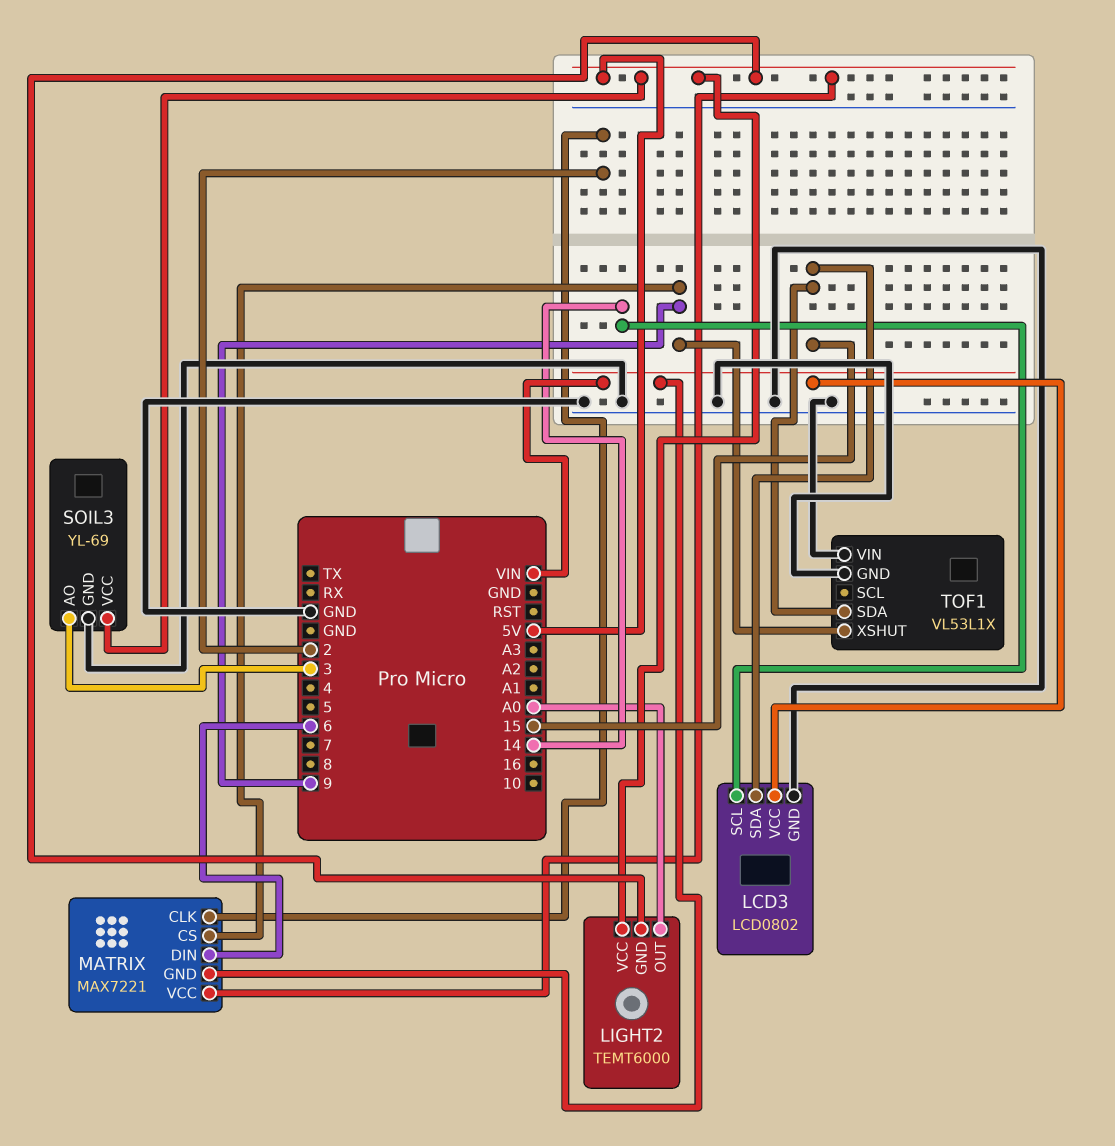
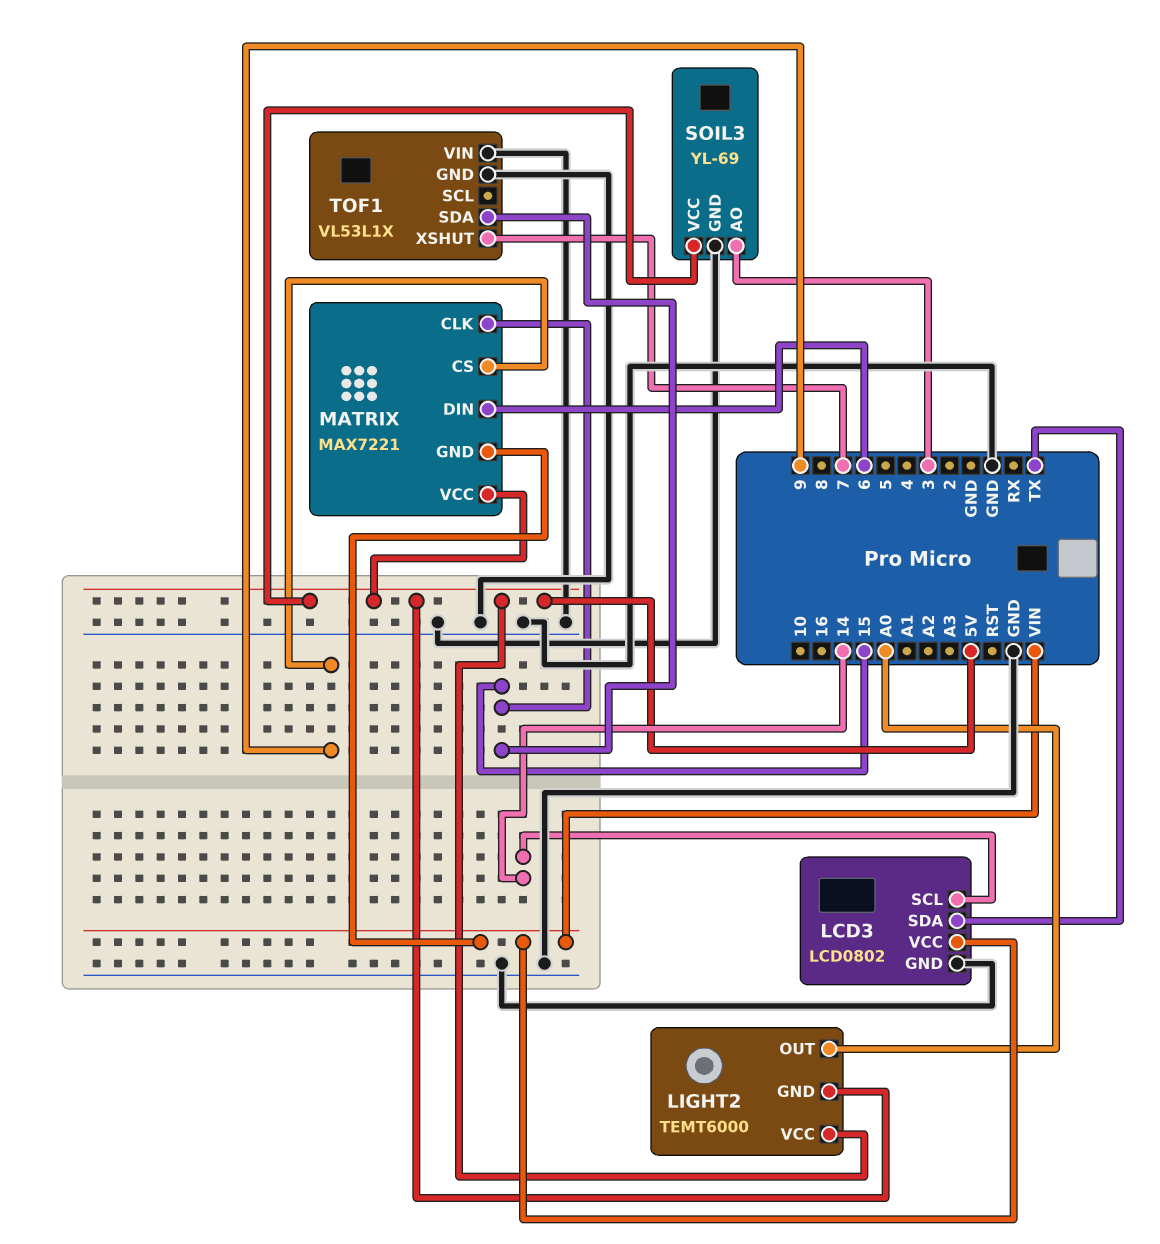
LCD3 pin SDA: 15 -> TX
MATRIX pin CLK: 2 -> 15
TOF1 pin XSHUT: 9 -> 7

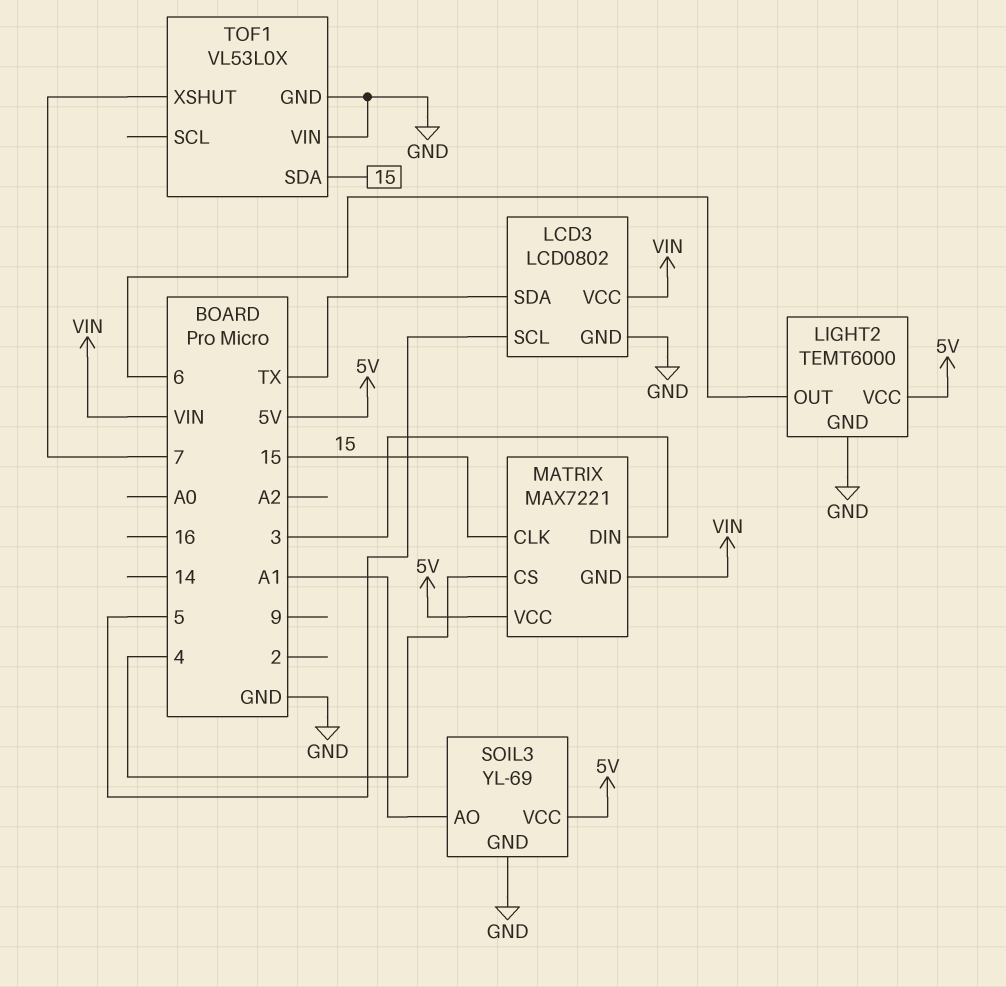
LCD3 pin SCL: 14 -> 5
LIGHT2 pin GND: 5V -> GND
LIGHT2 pin OUT: A0 -> 6
MATRIX pin CS: 9 -> 4
MATRIX pin DIN: 6 -> 3
SOIL3 pin AO: 3 -> A1
TOF1: VL53L1X -> VL53L0X

